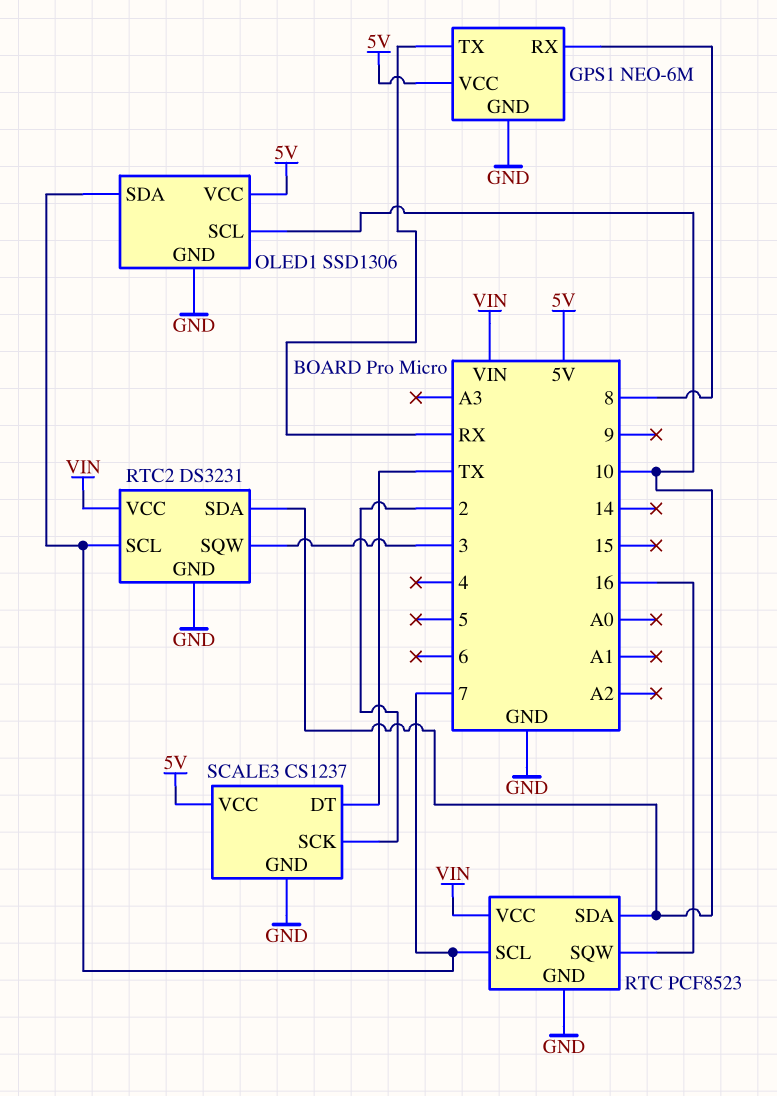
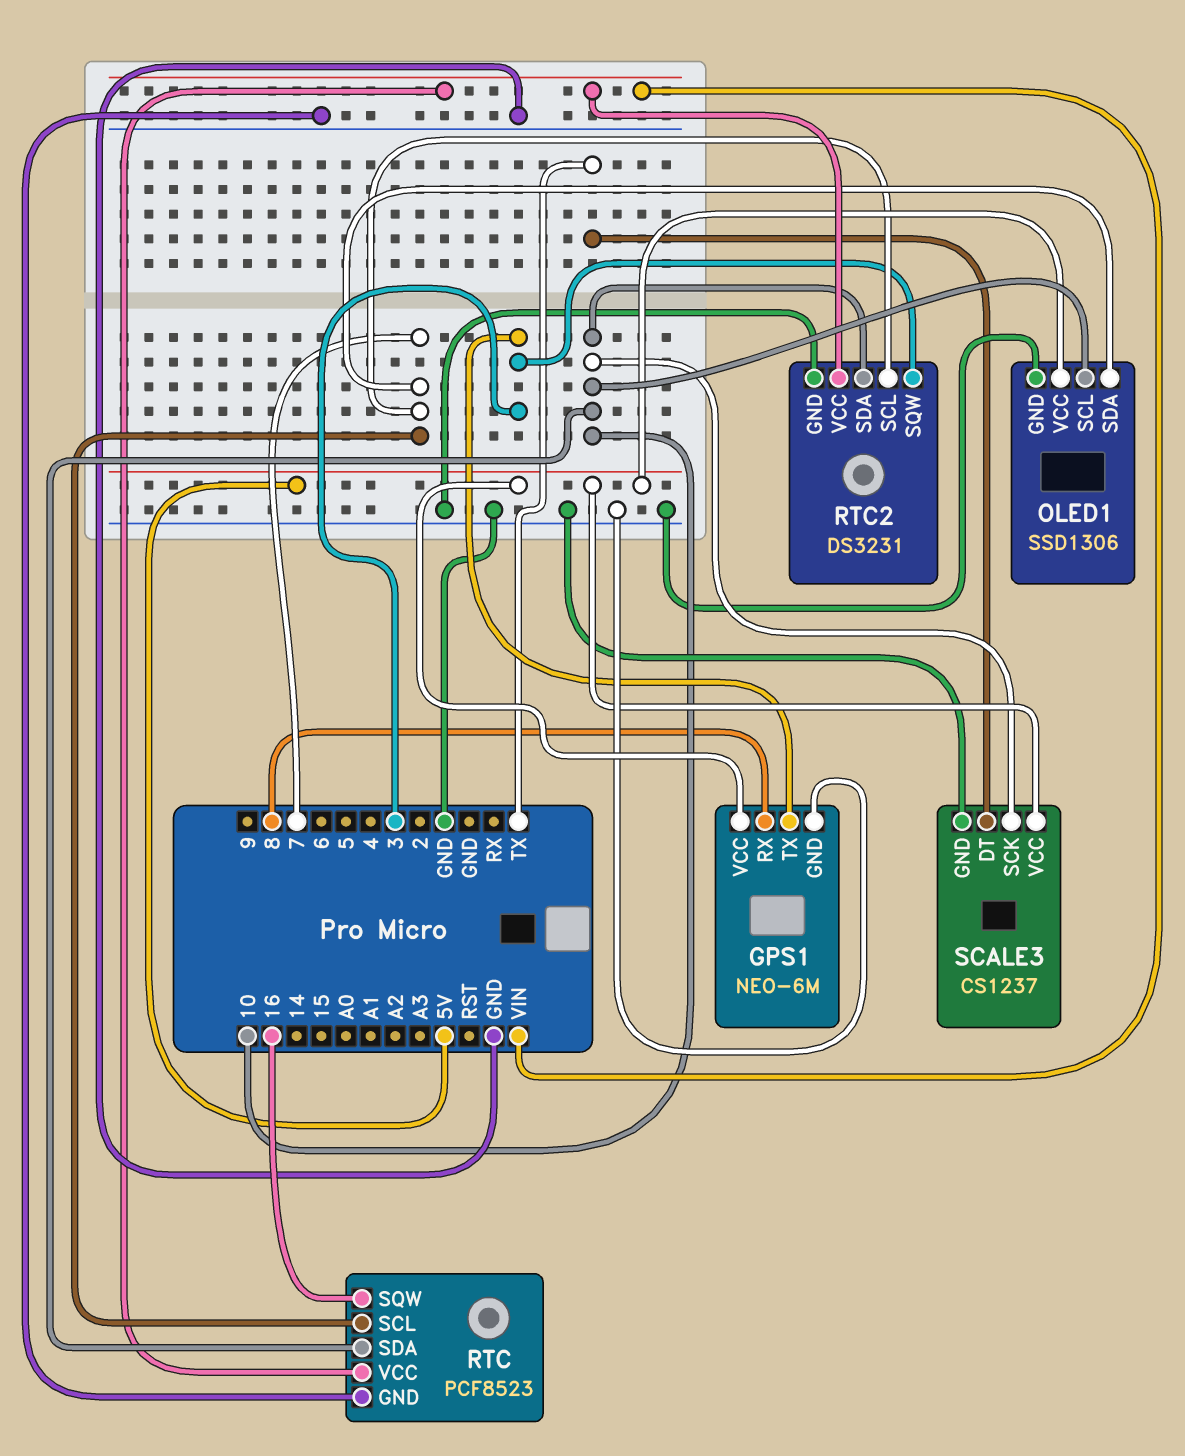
GPS1 pin TX: RX -> 3
SCALE3 pin SCK: 2 -> 10

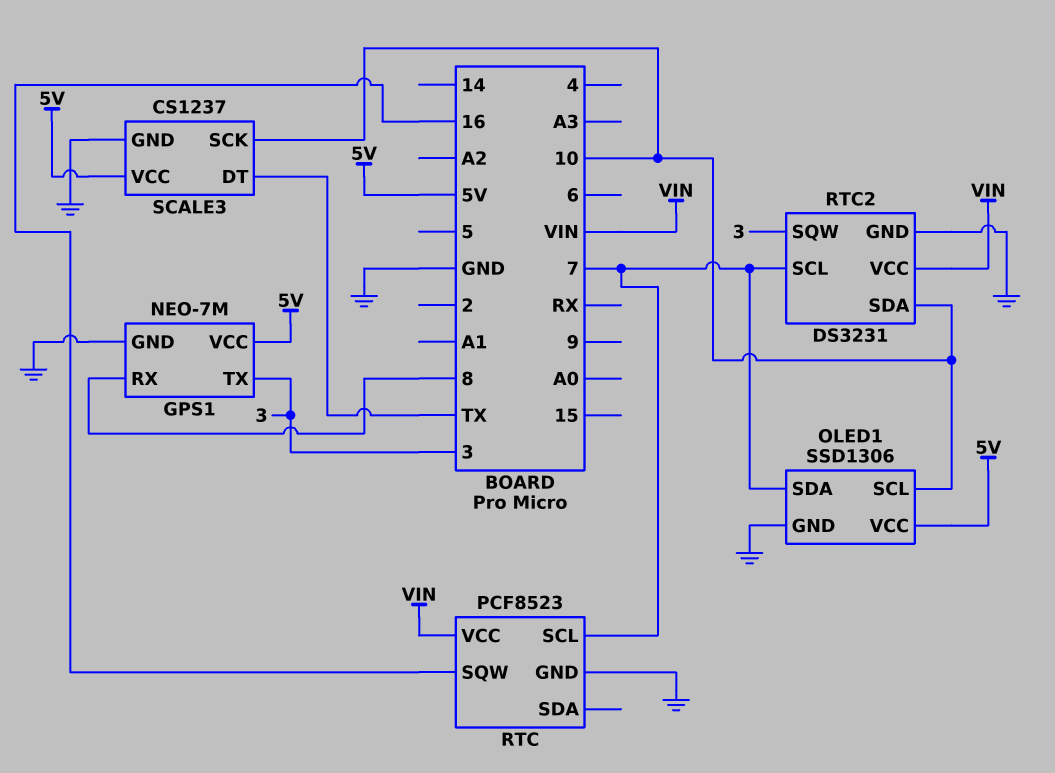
GPS1: NEO-6M -> NEO-7M
RTC pin SDA: 10 -> none

